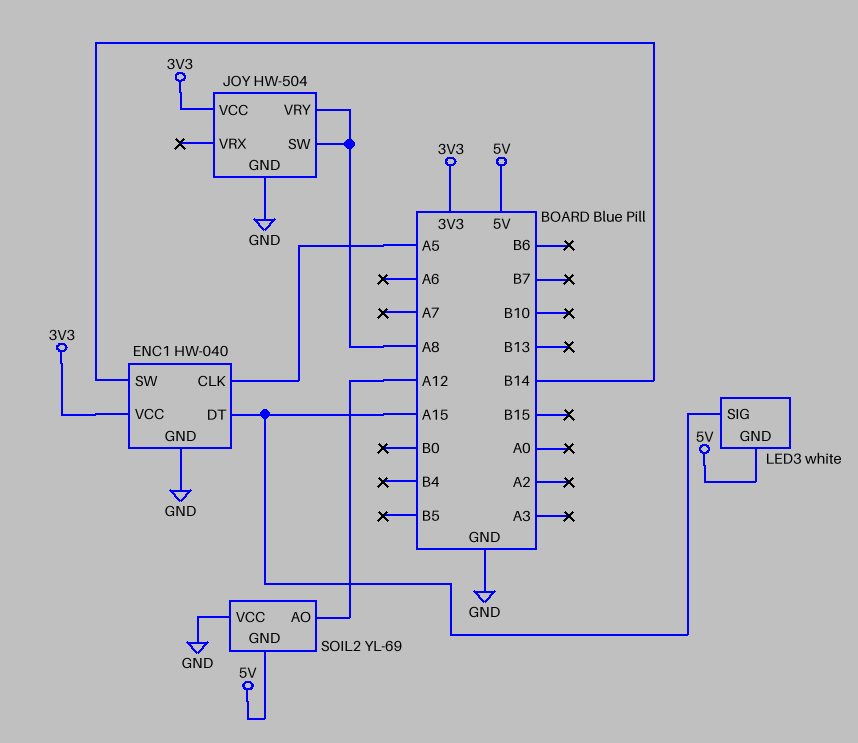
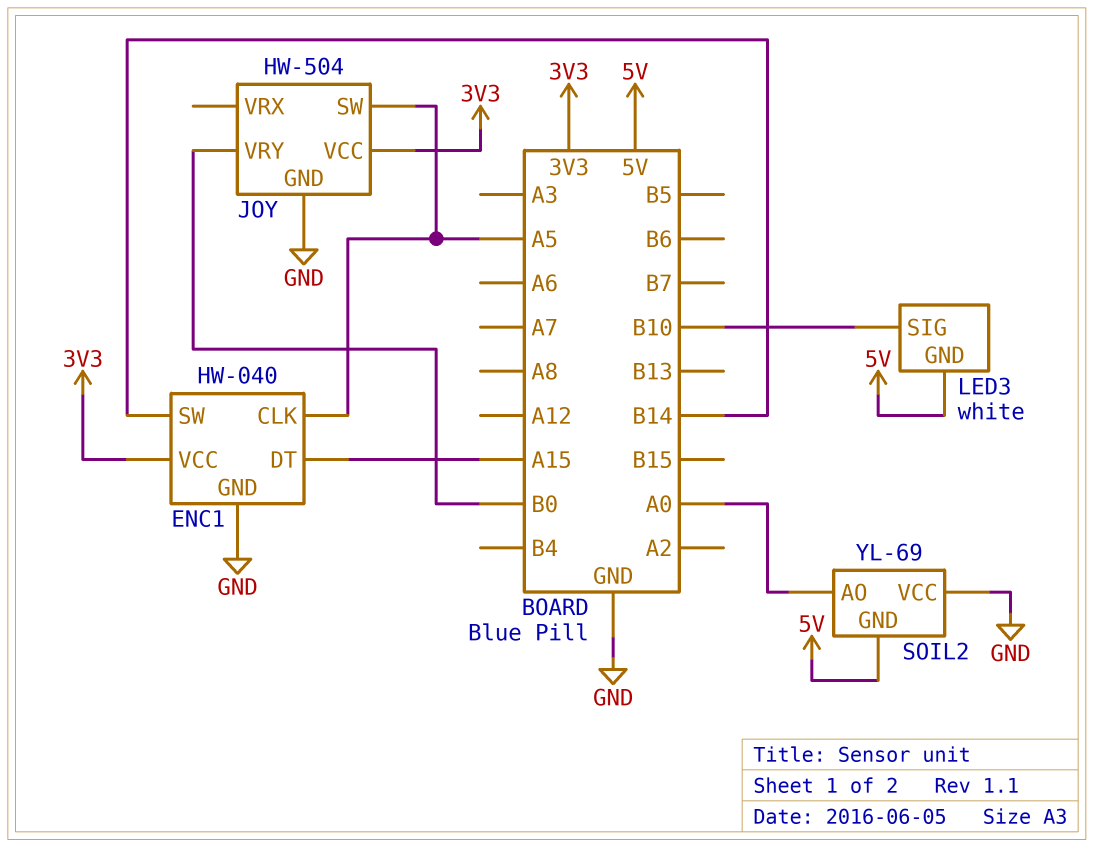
JOY pin SW: A8 -> A5
JOY pin VRY: A8 -> B0
LED3 pin SIG: A15 -> B10
SOIL2 pin AO: A12 -> A0

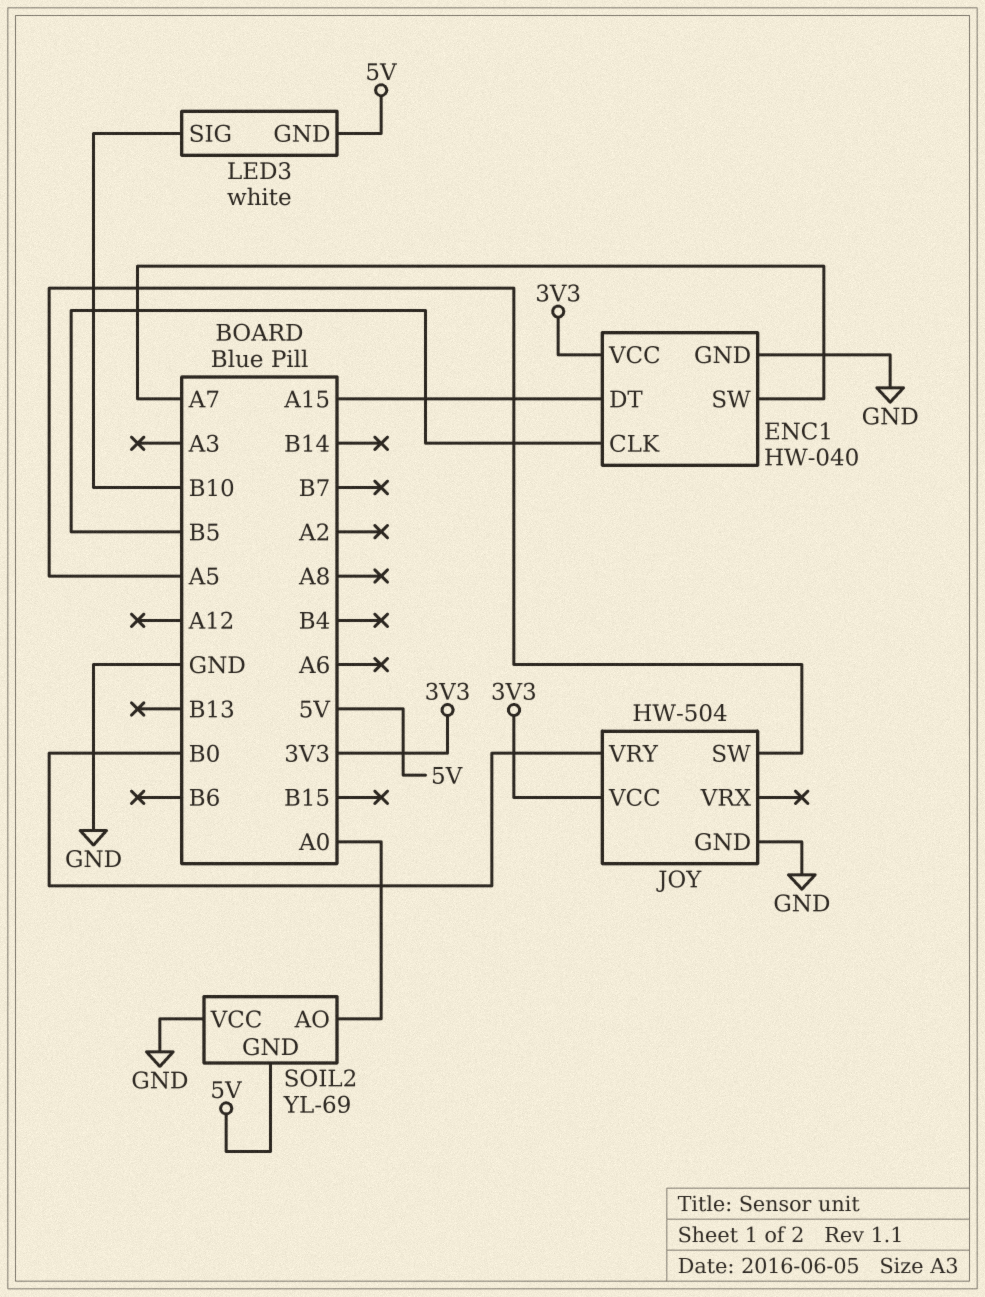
ENC1 pin CLK: A5 -> B5
ENC1 pin SW: B14 -> A7

